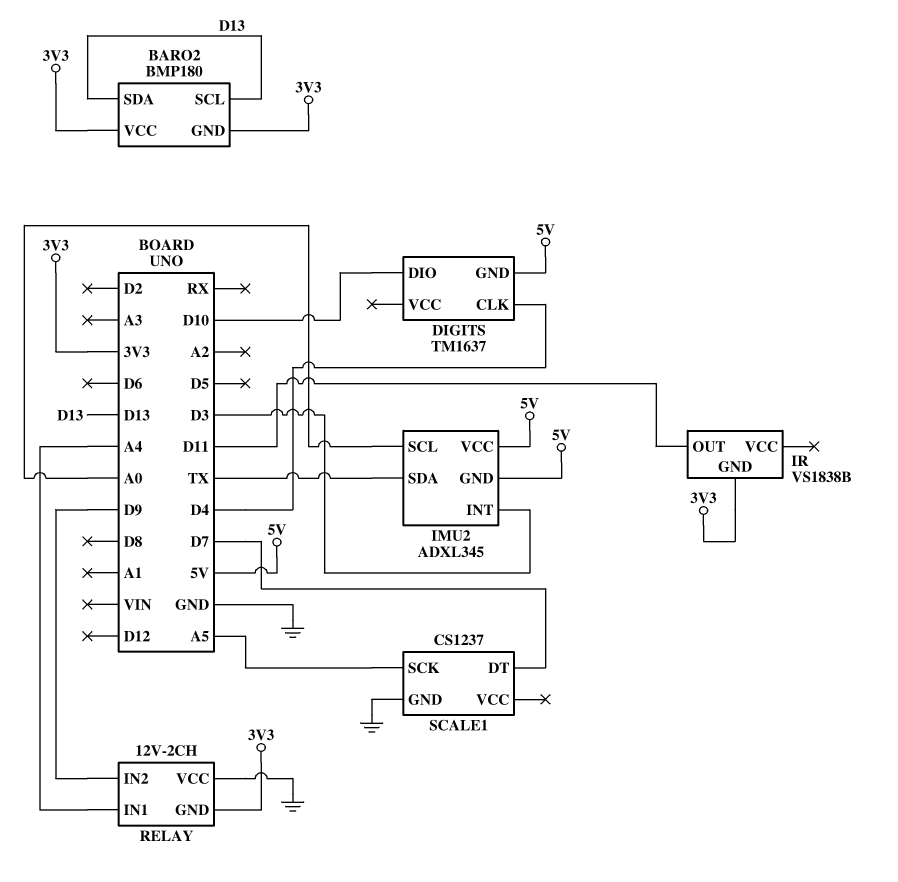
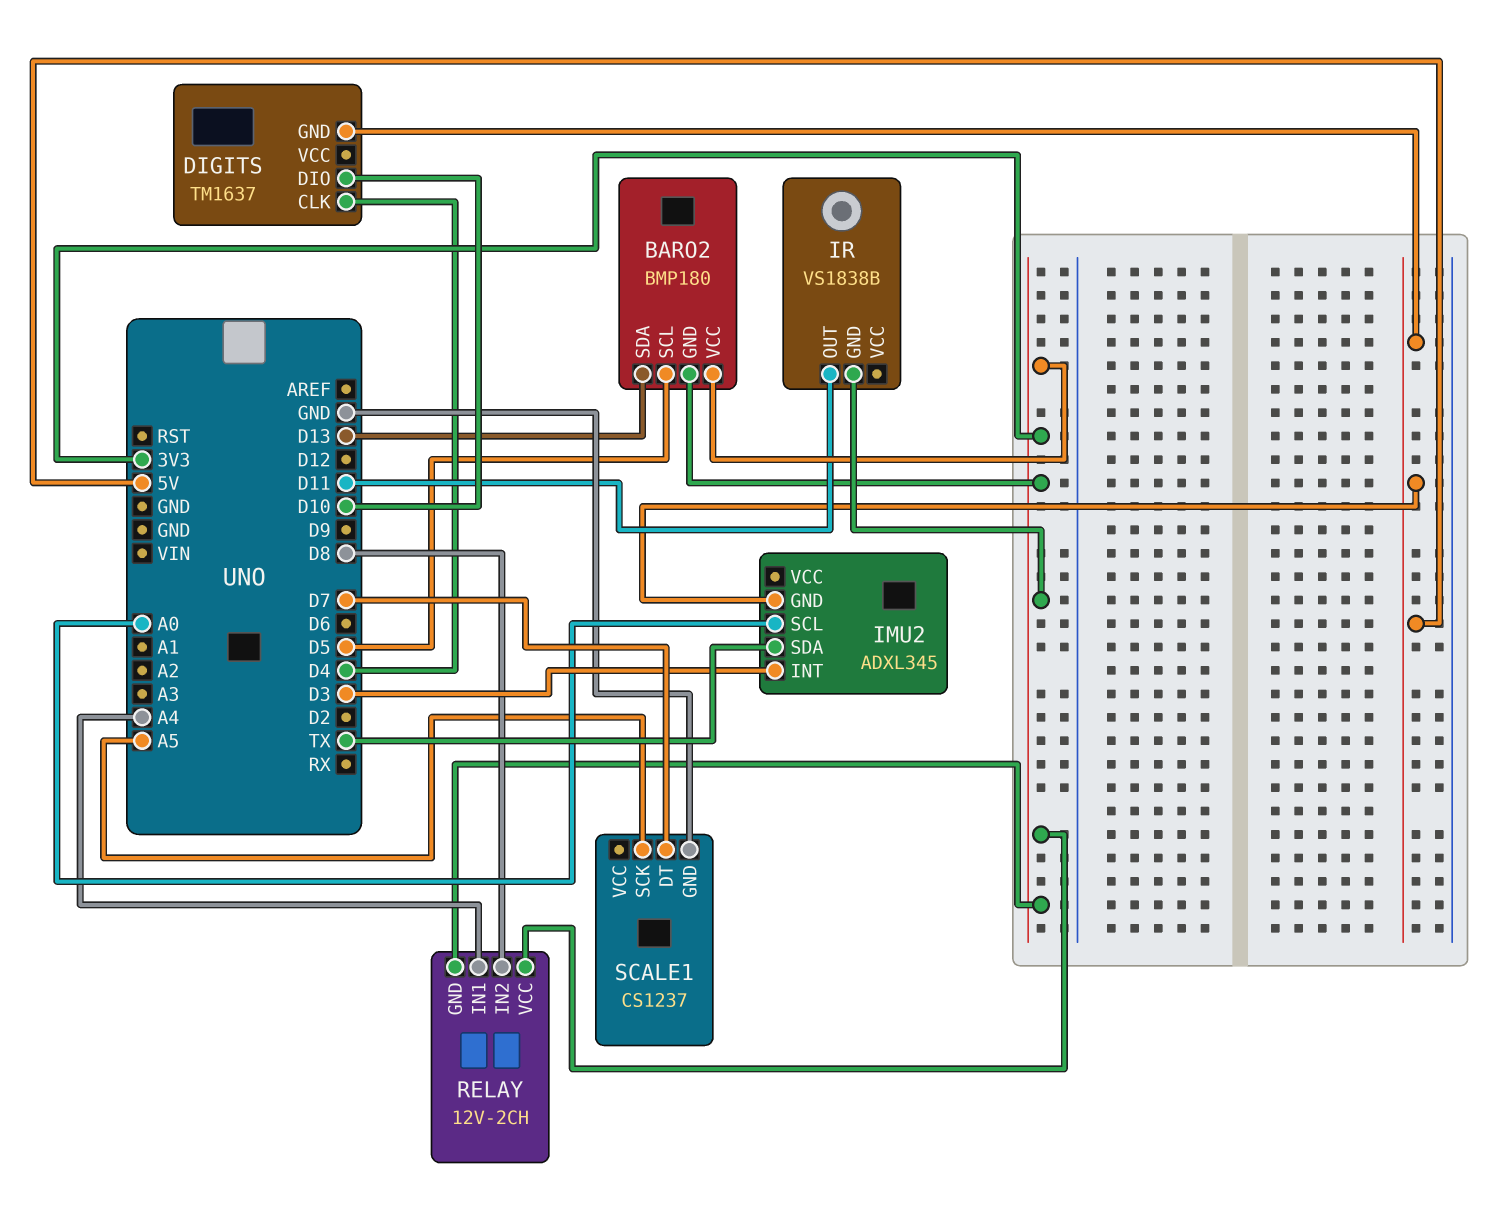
BARO2 pin SCL: D13 -> D5
IMU2 pin VCC: 5V -> none
RELAY pin IN2: D9 -> D8
RELAY pin VCC: GND -> 3V3

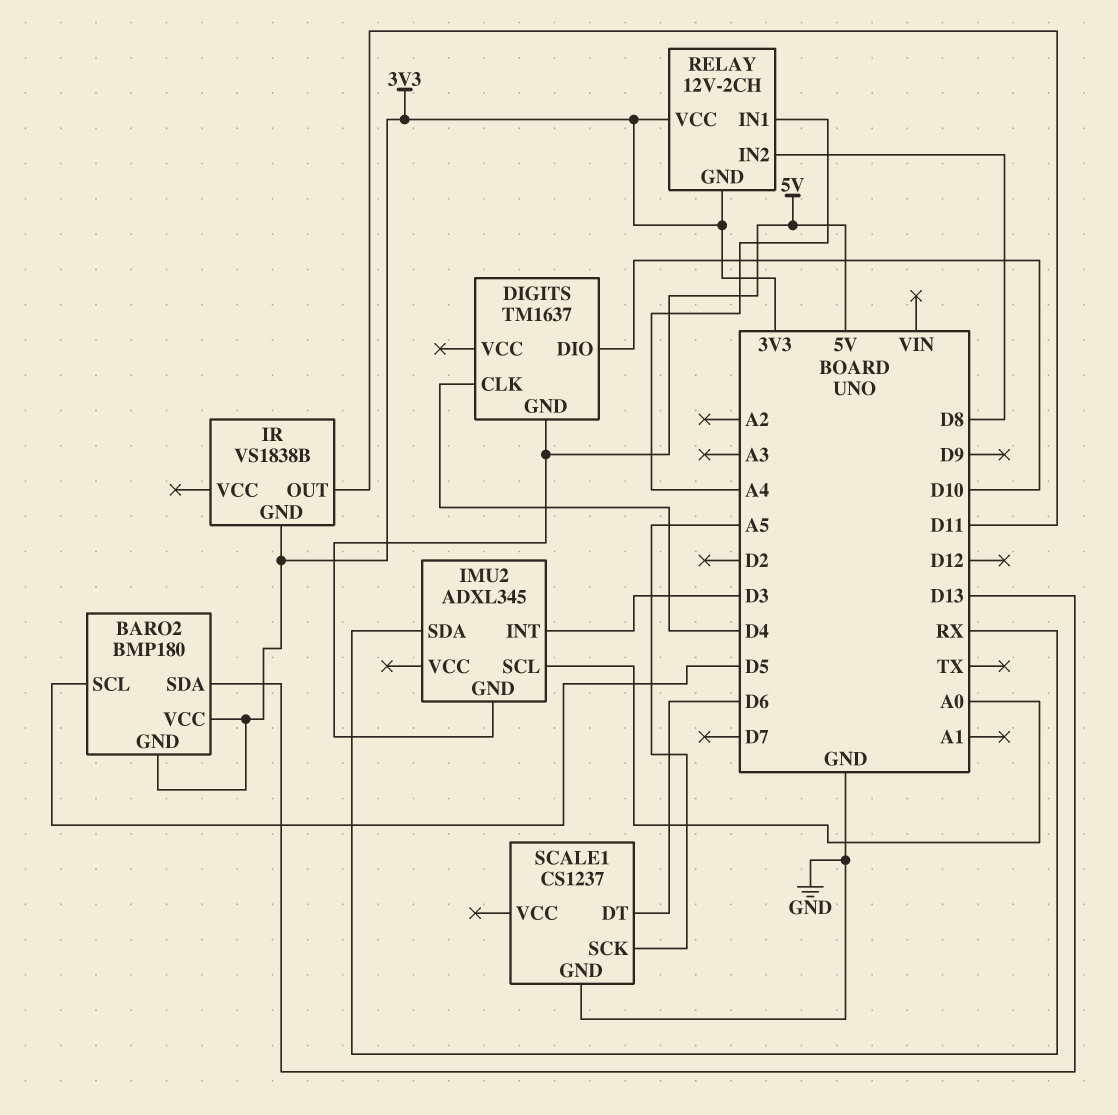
IMU2 pin SDA: TX -> RX
SCALE1 pin DT: D7 -> D6

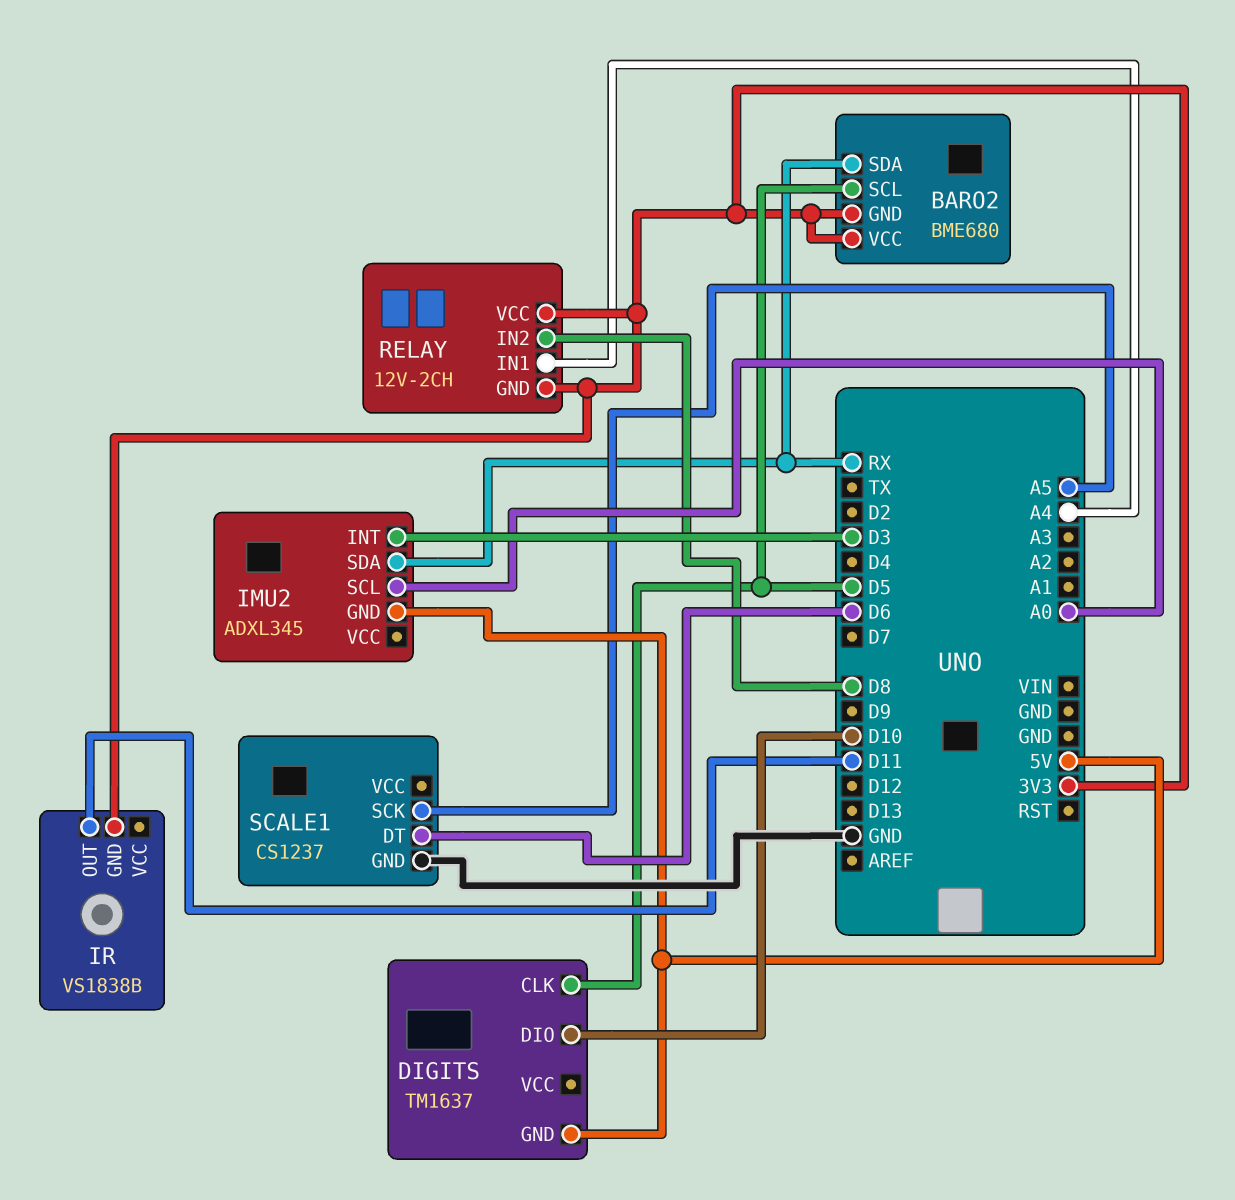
BARO2: BMP180 -> BME680
BARO2 pin SDA: D13 -> RX
DIGITS pin CLK: D4 -> D5

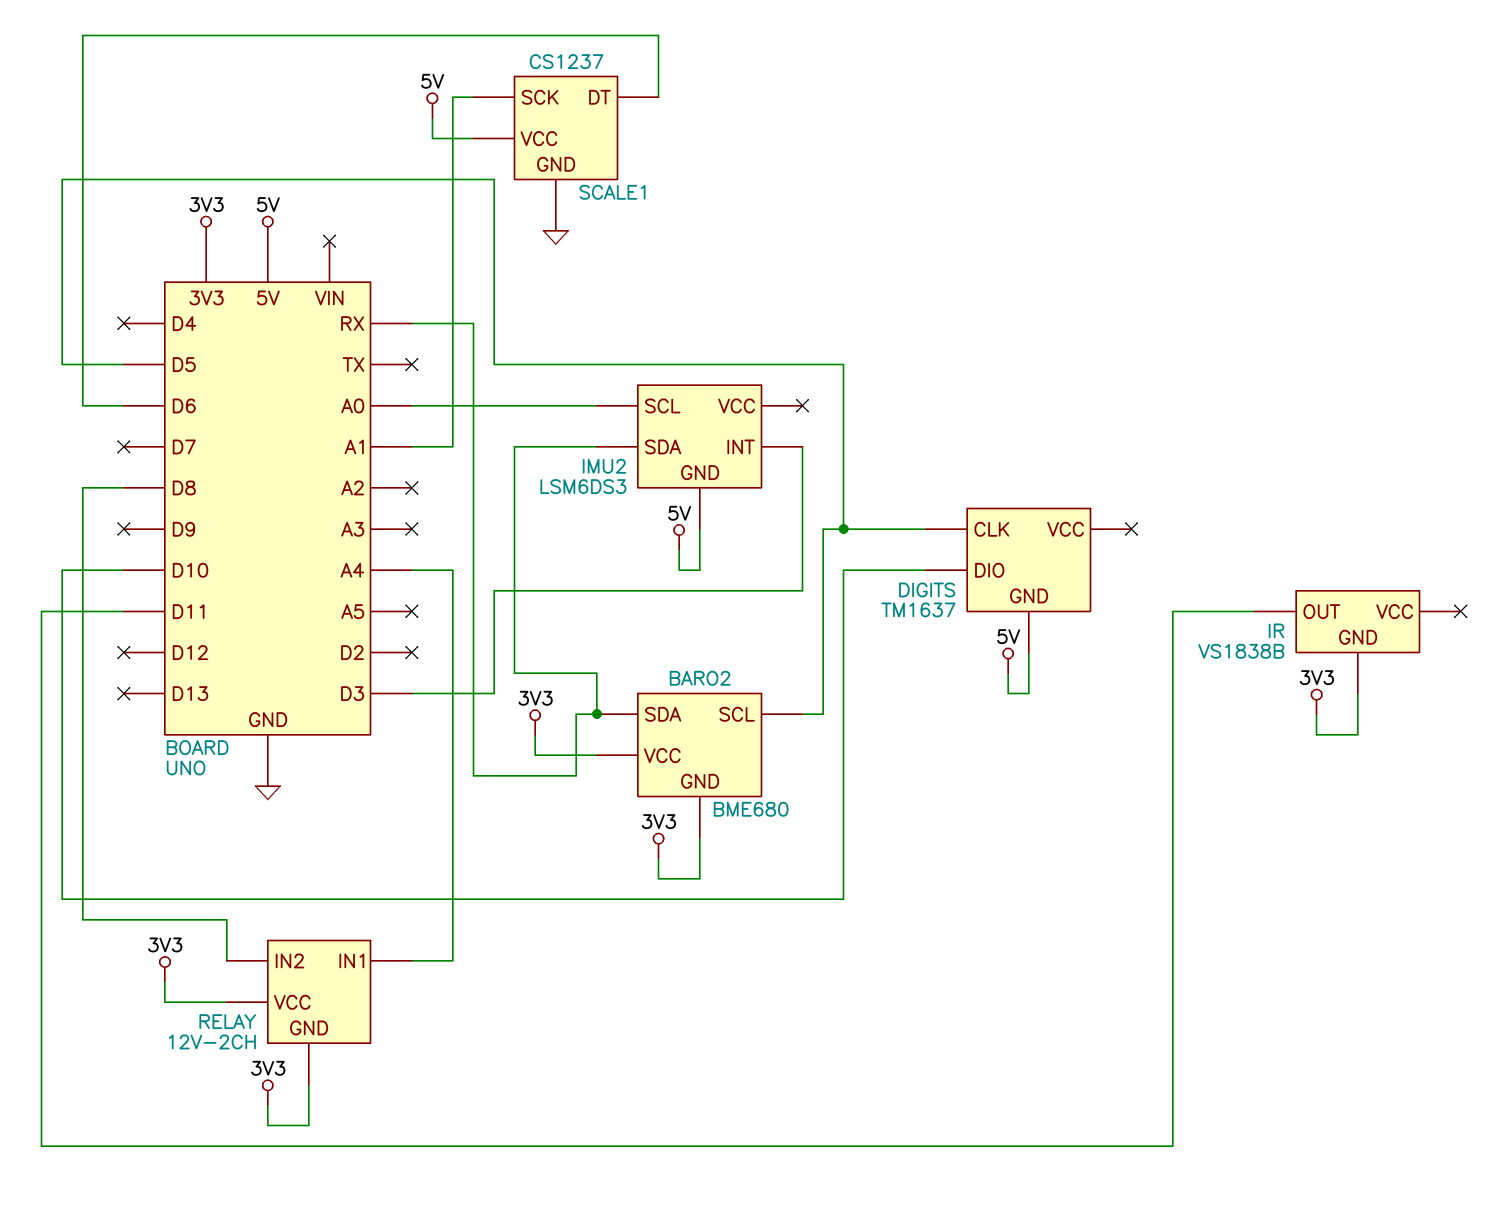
IMU2: ADXL345 -> LSM6DS3
SCALE1 pin SCK: A5 -> A1
SCALE1 pin VCC: none -> 5V

